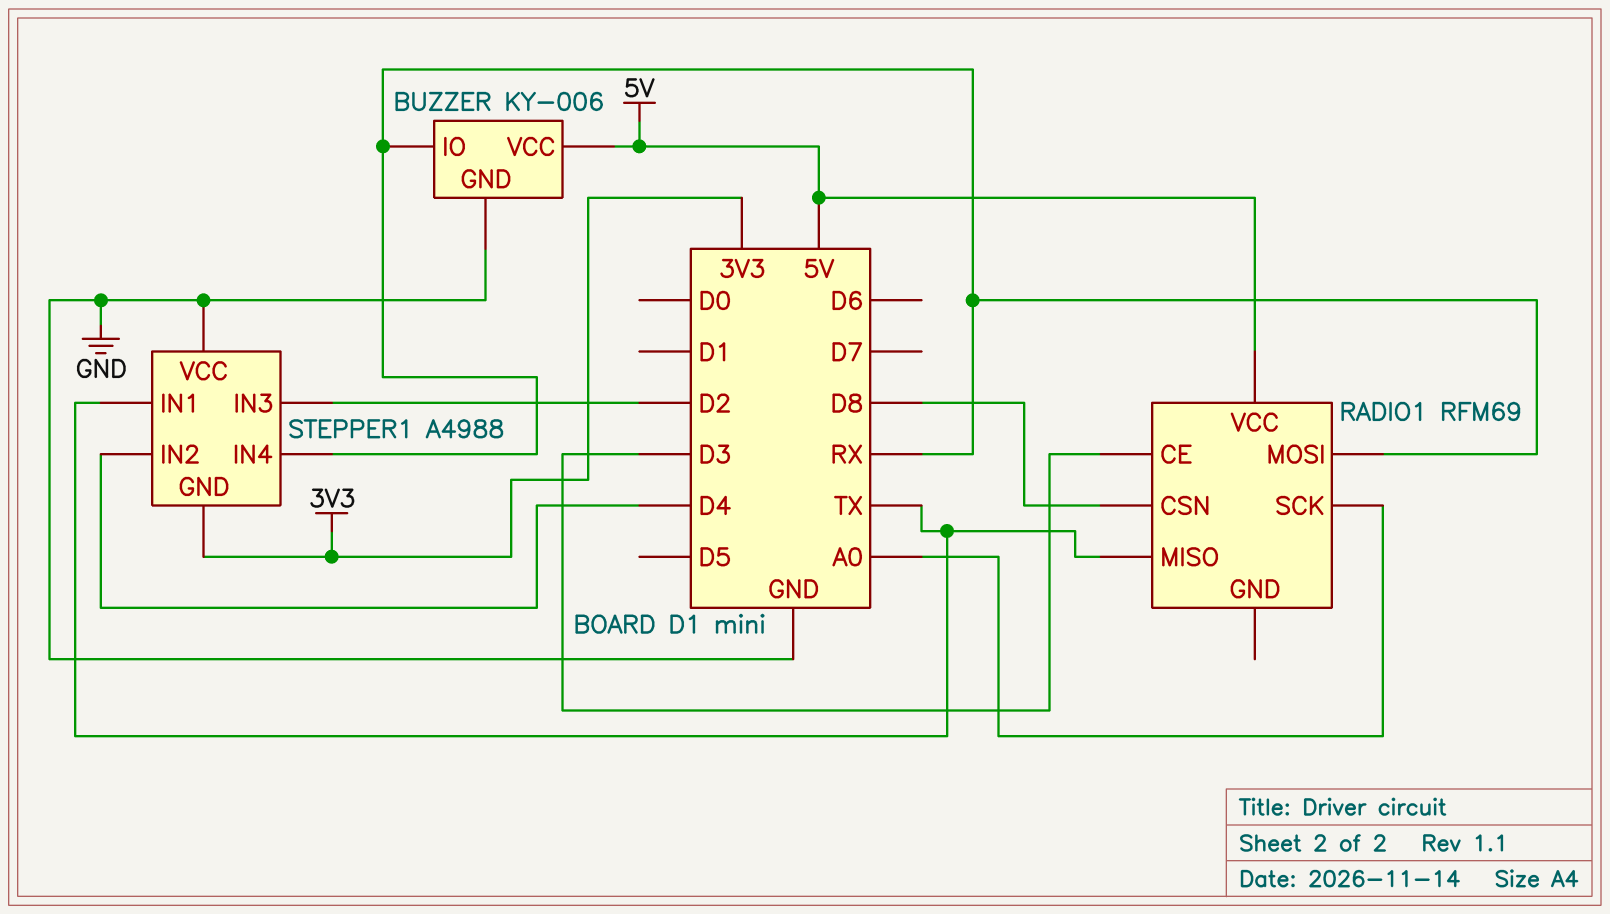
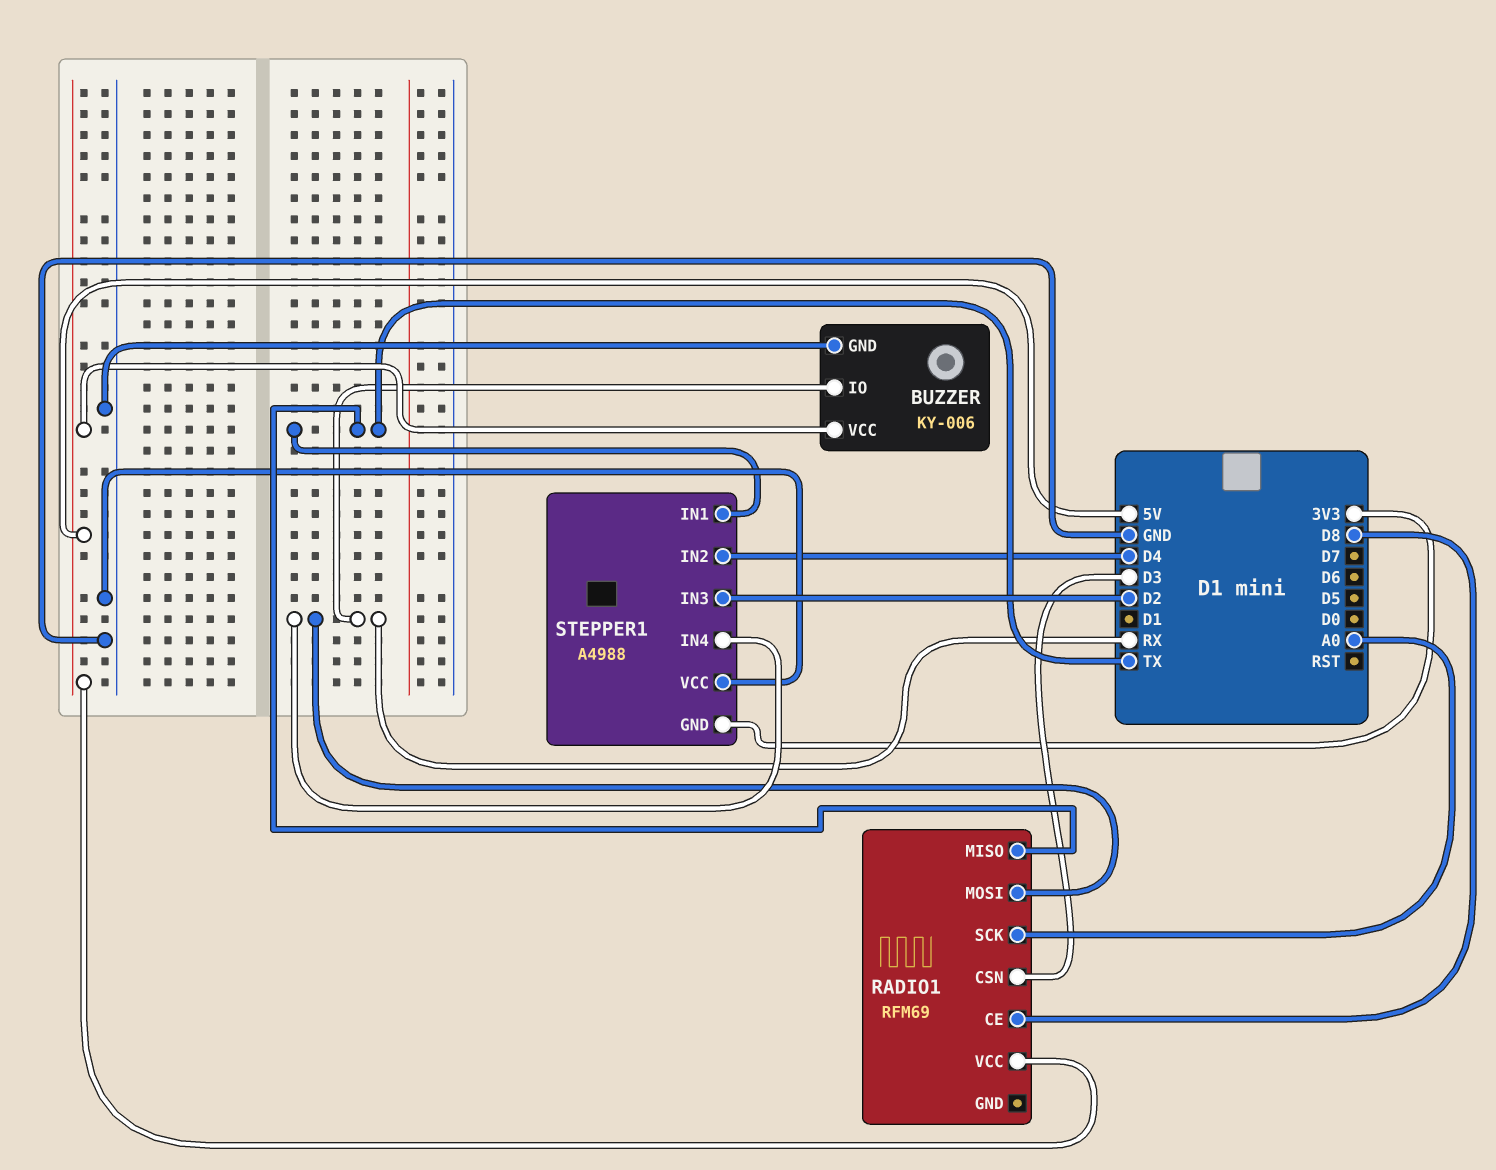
RADIO1 pin CE: D3 -> D8
RADIO1 pin CSN: D8 -> D3

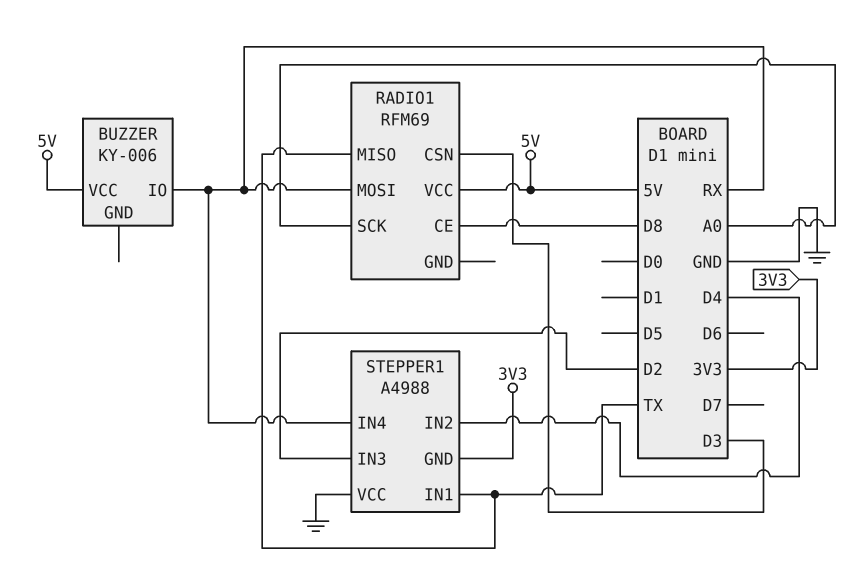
BUZZER pin GND: GND -> none

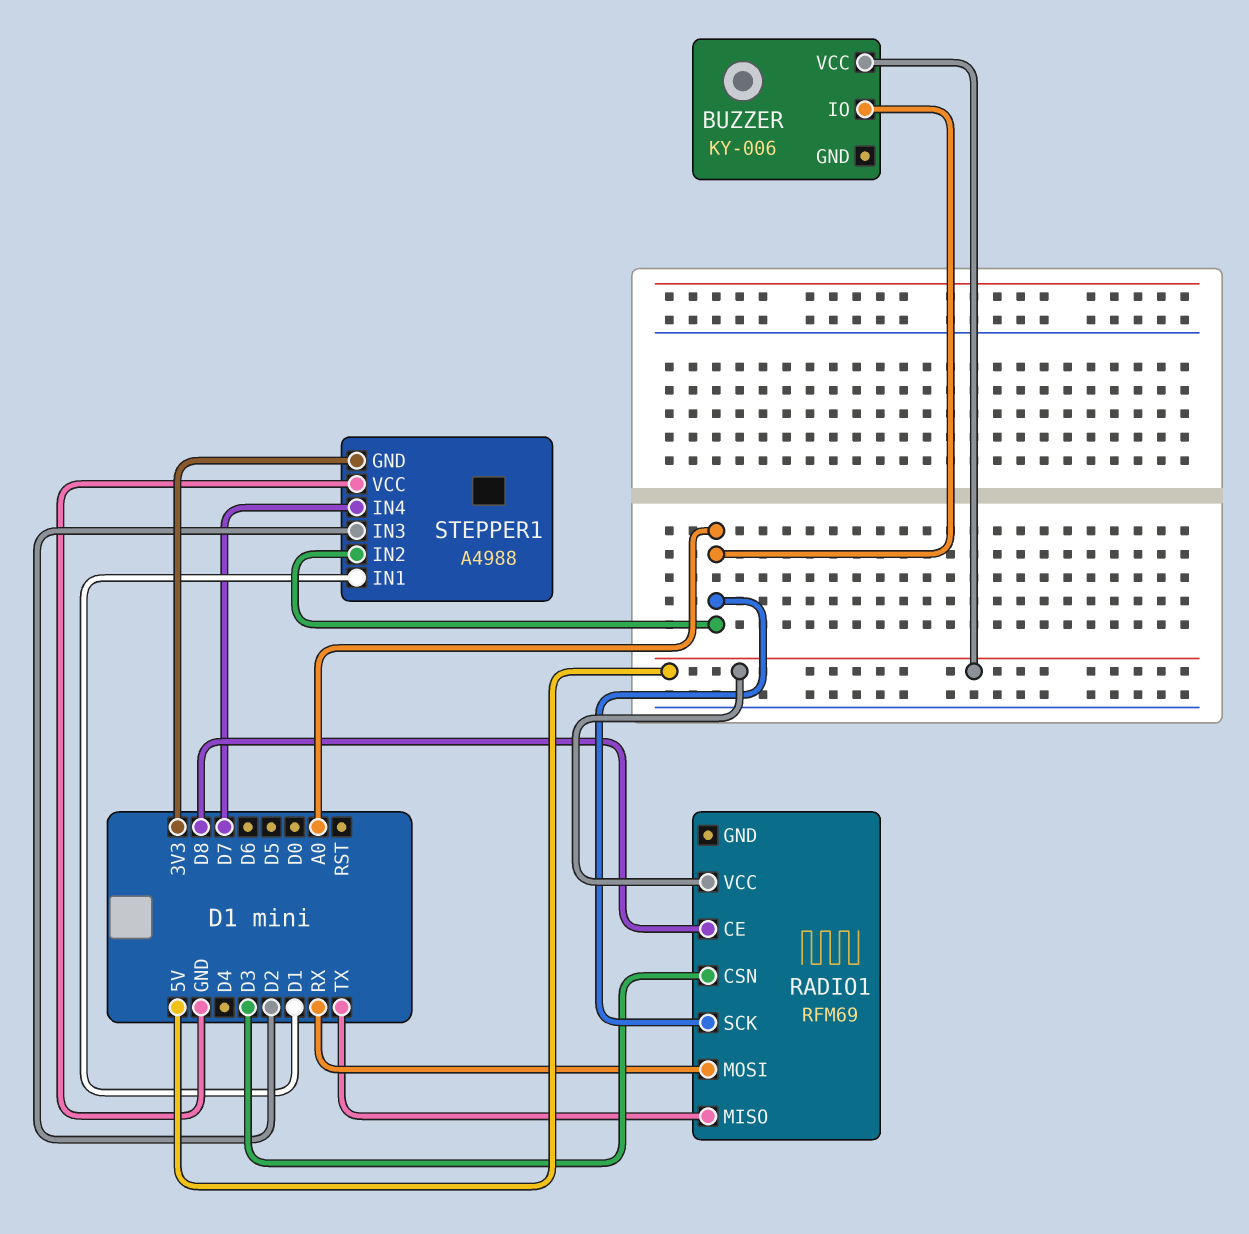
BUZZER pin IO: RX -> A0
STEPPER1 pin IN1: TX -> D1
STEPPER1 pin IN2: D4 -> A0
STEPPER1 pin IN4: RX -> D7

